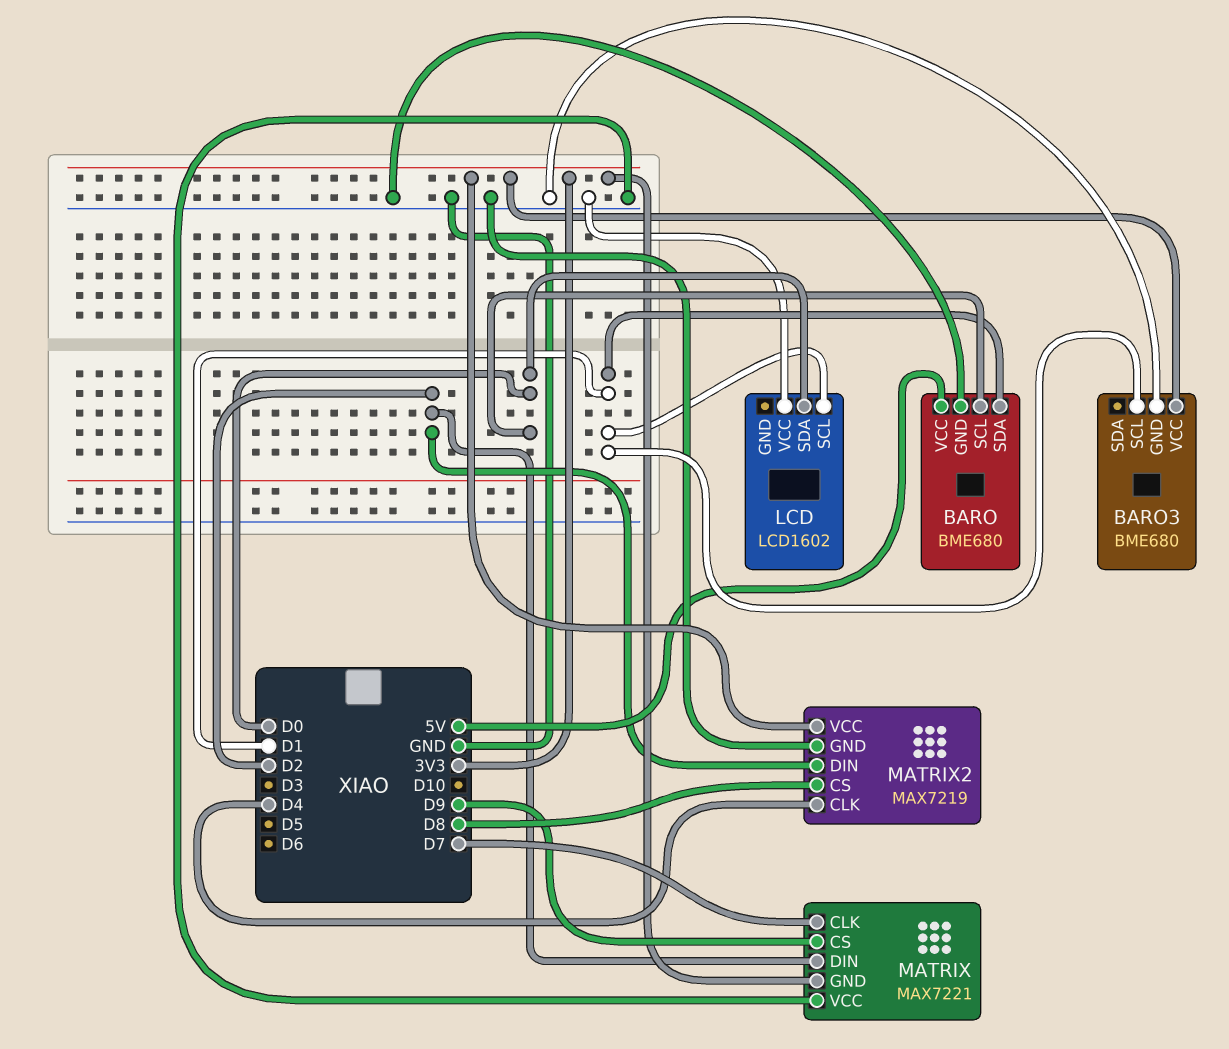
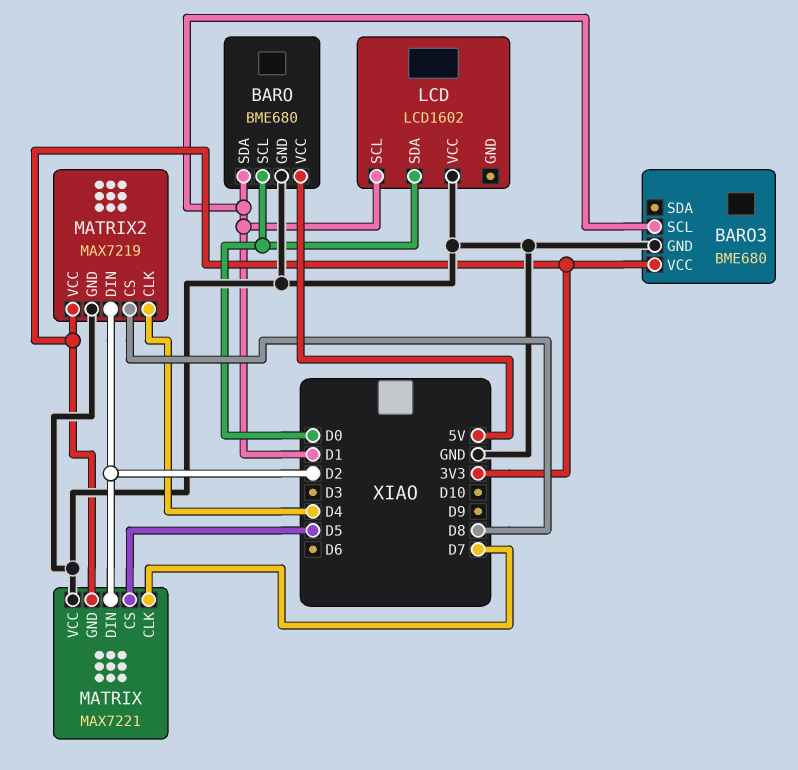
MATRIX pin CS: D9 -> D5

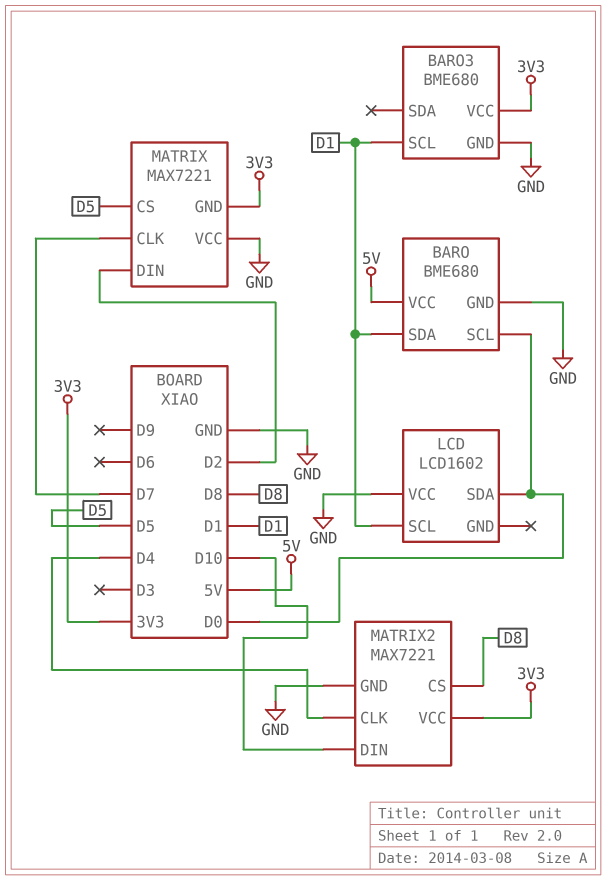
MATRIX2: MAX7219 -> MAX7221
MATRIX2 pin DIN: D2 -> D10

